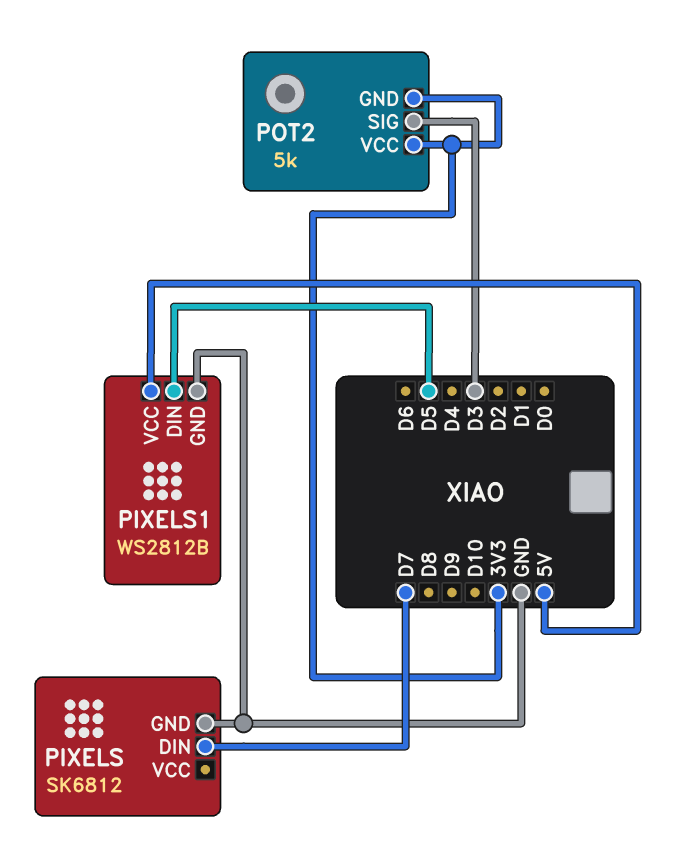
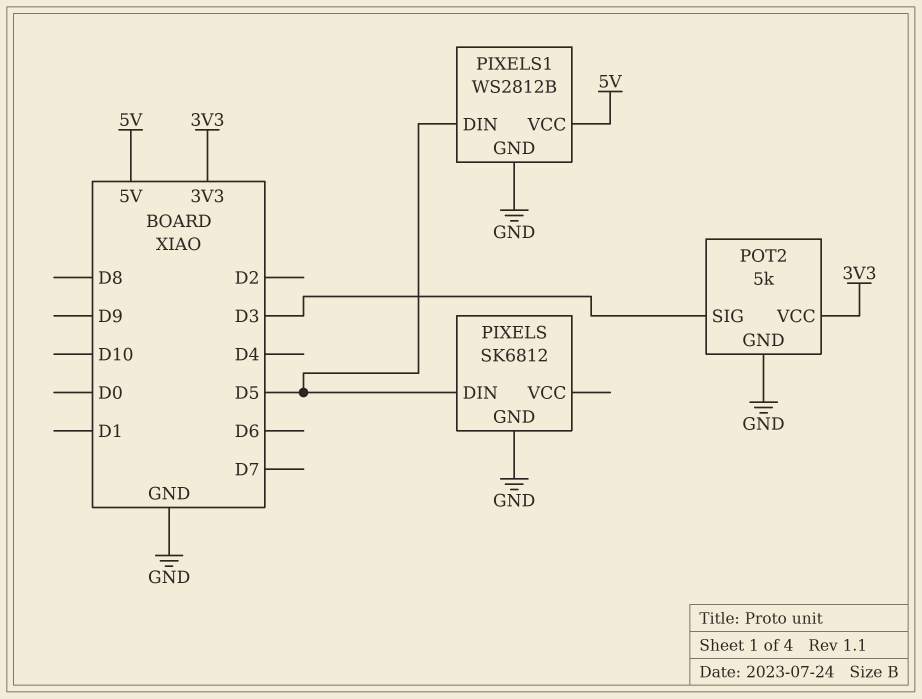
PIXELS pin DIN: D7 -> D5
POT2 pin GND: 3V3 -> GND

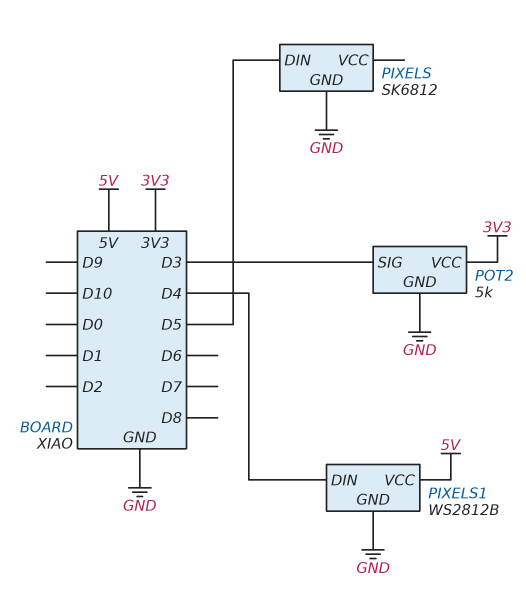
PIXELS1 pin DIN: D5 -> D4

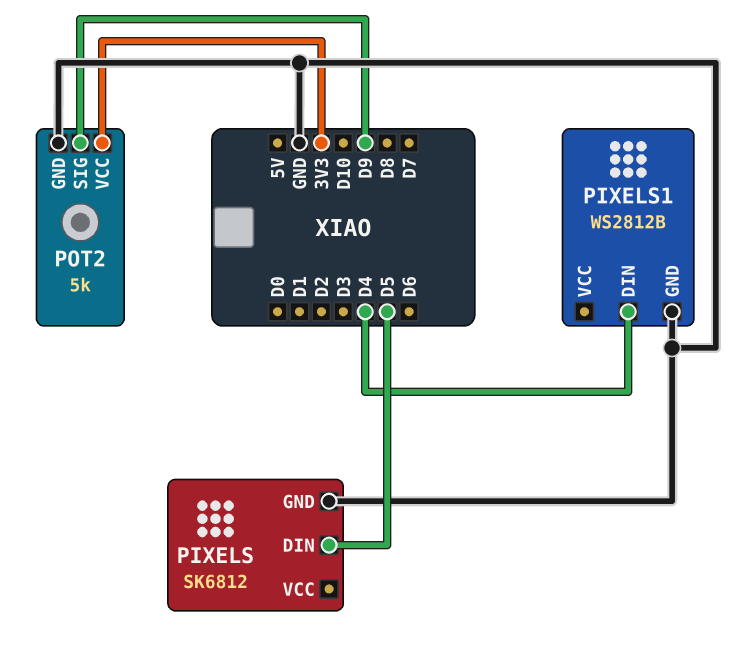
PIXELS1 pin VCC: 5V -> none
POT2 pin SIG: D3 -> D9

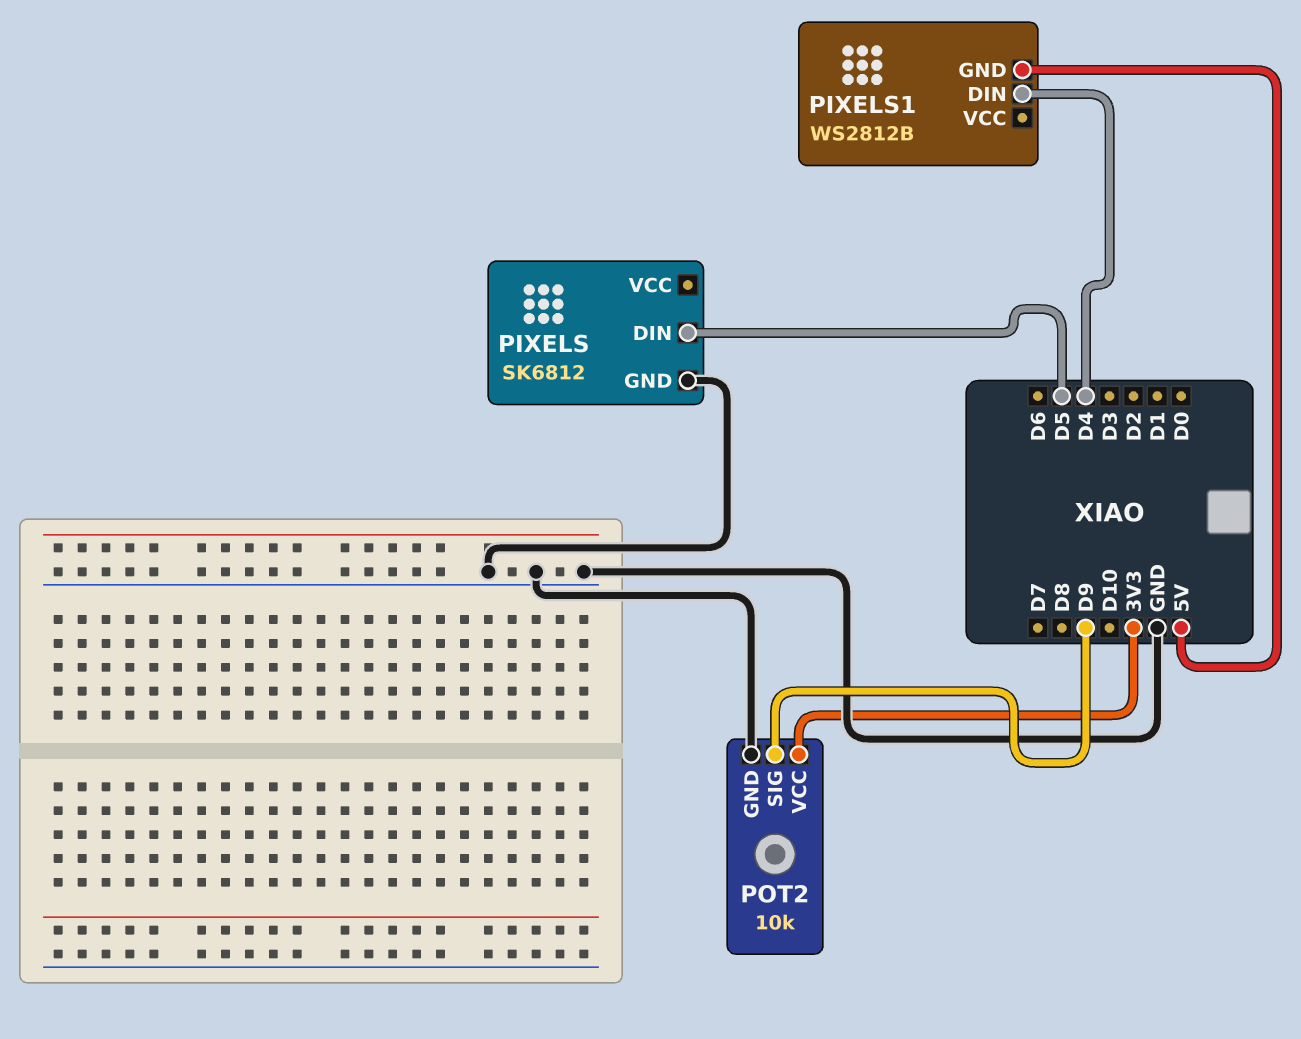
PIXELS1 pin GND: GND -> 5V
POT2: 5k -> 10k

